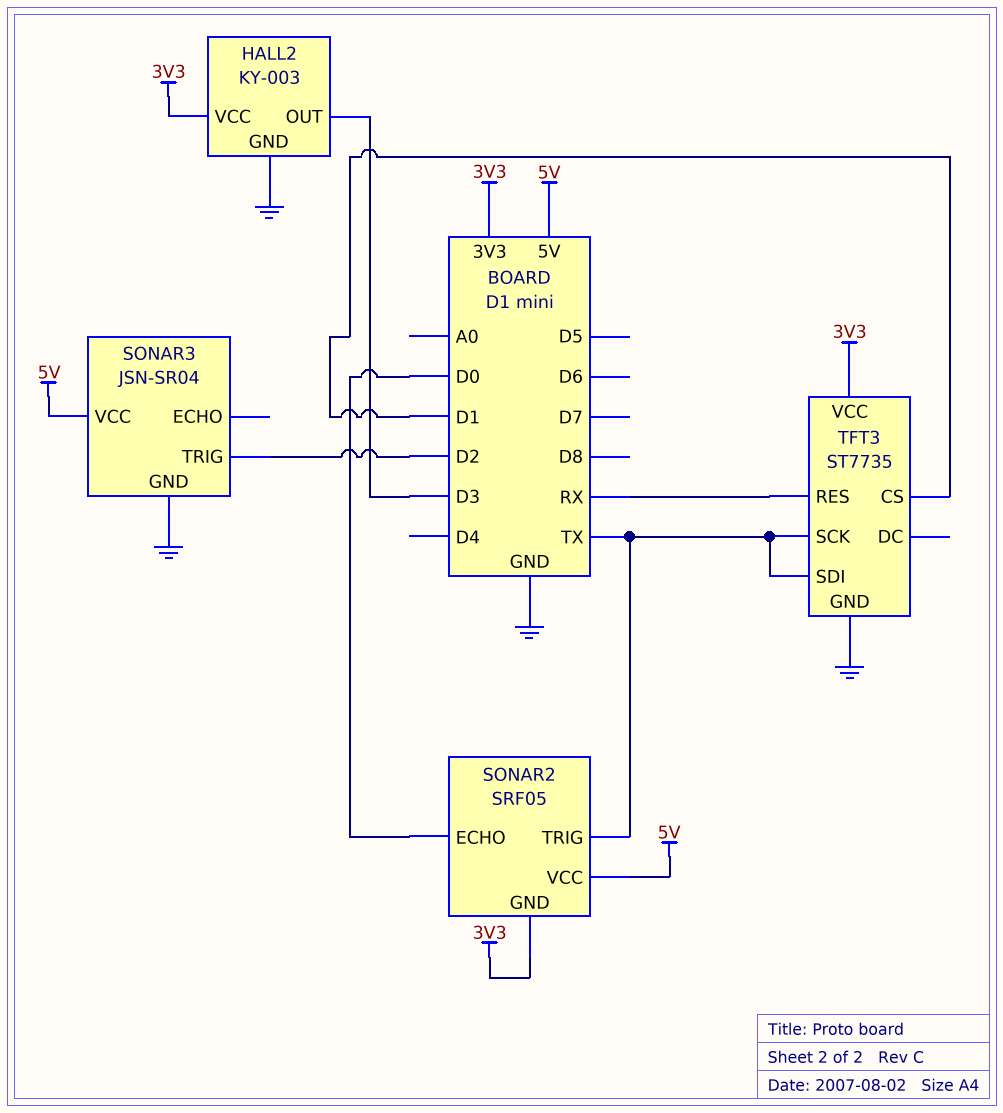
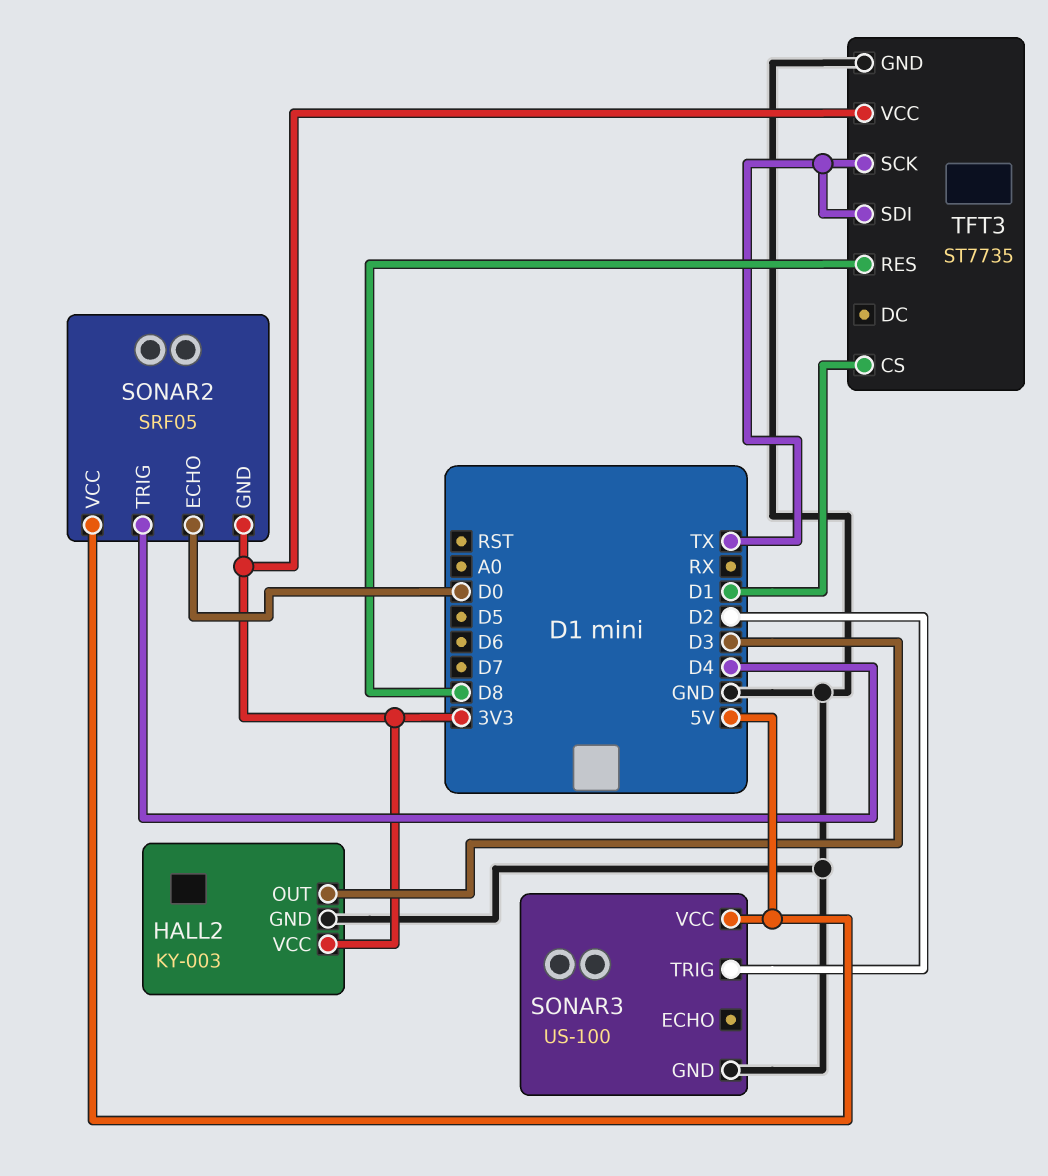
SONAR2 pin TRIG: TX -> D4
SONAR3: JSN-SR04 -> US-100
TFT3 pin RES: RX -> D8

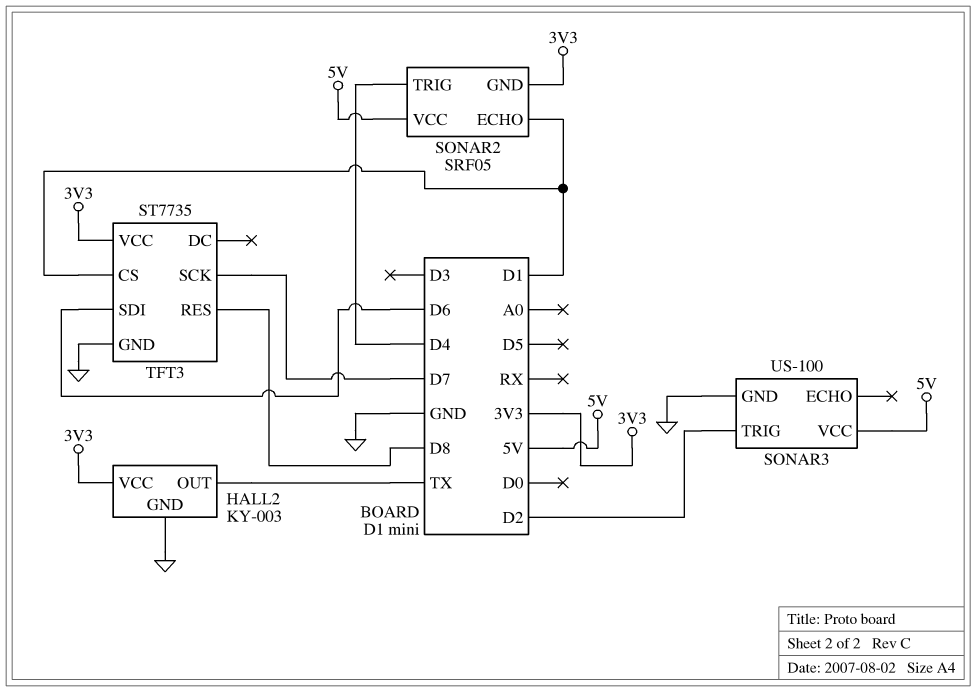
HALL2 pin OUT: D3 -> TX
SONAR2 pin ECHO: D0 -> D1
TFT3 pin SCK: TX -> D7
TFT3 pin SDI: TX -> D6

